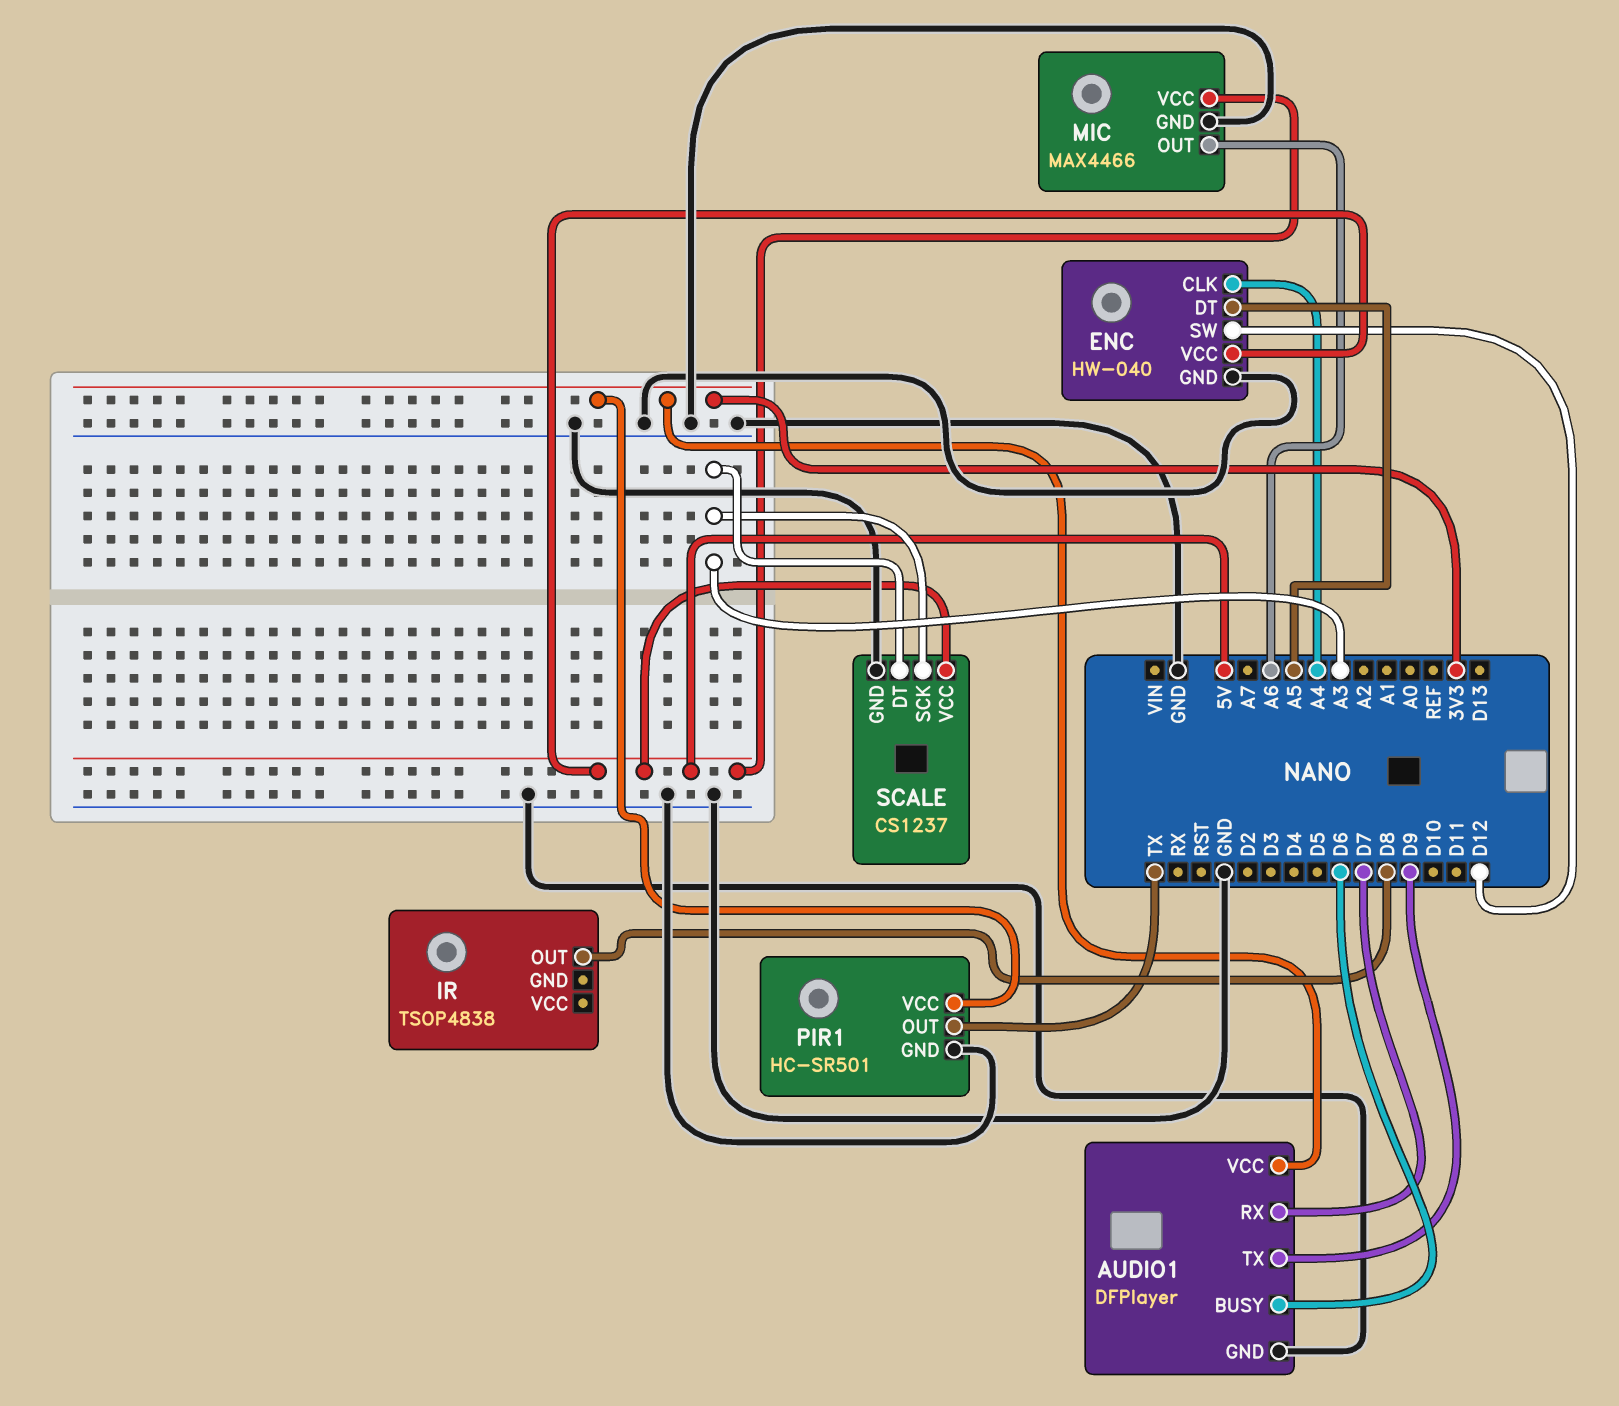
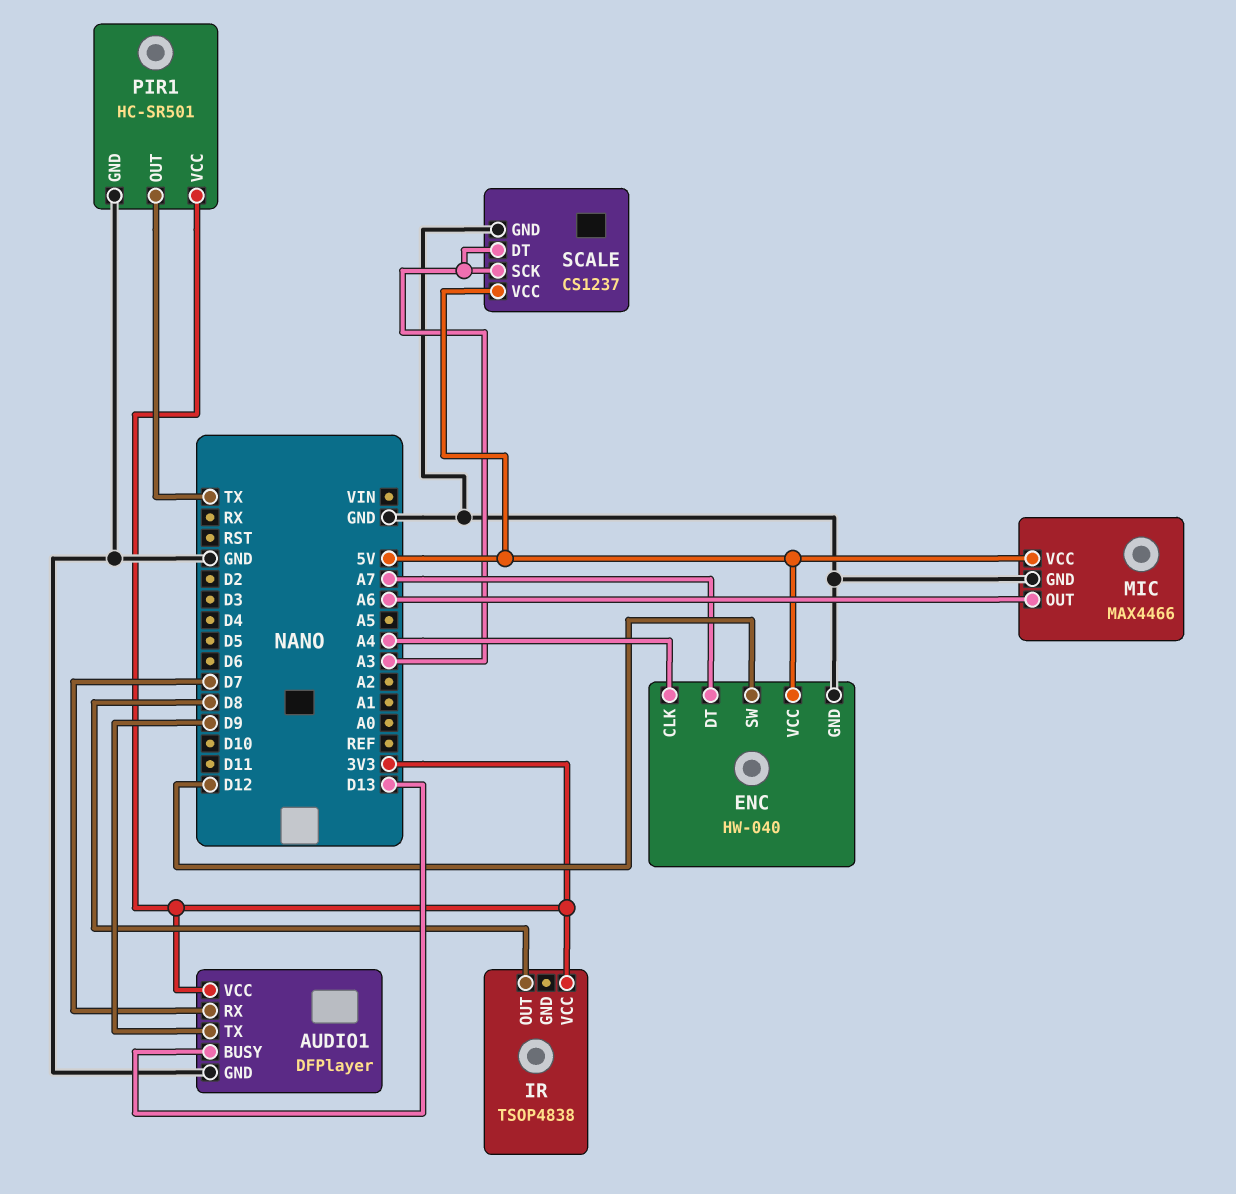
AUDIO1 pin BUSY: D6 -> D13
ENC pin DT: A5 -> A7
IR pin VCC: none -> 3V3

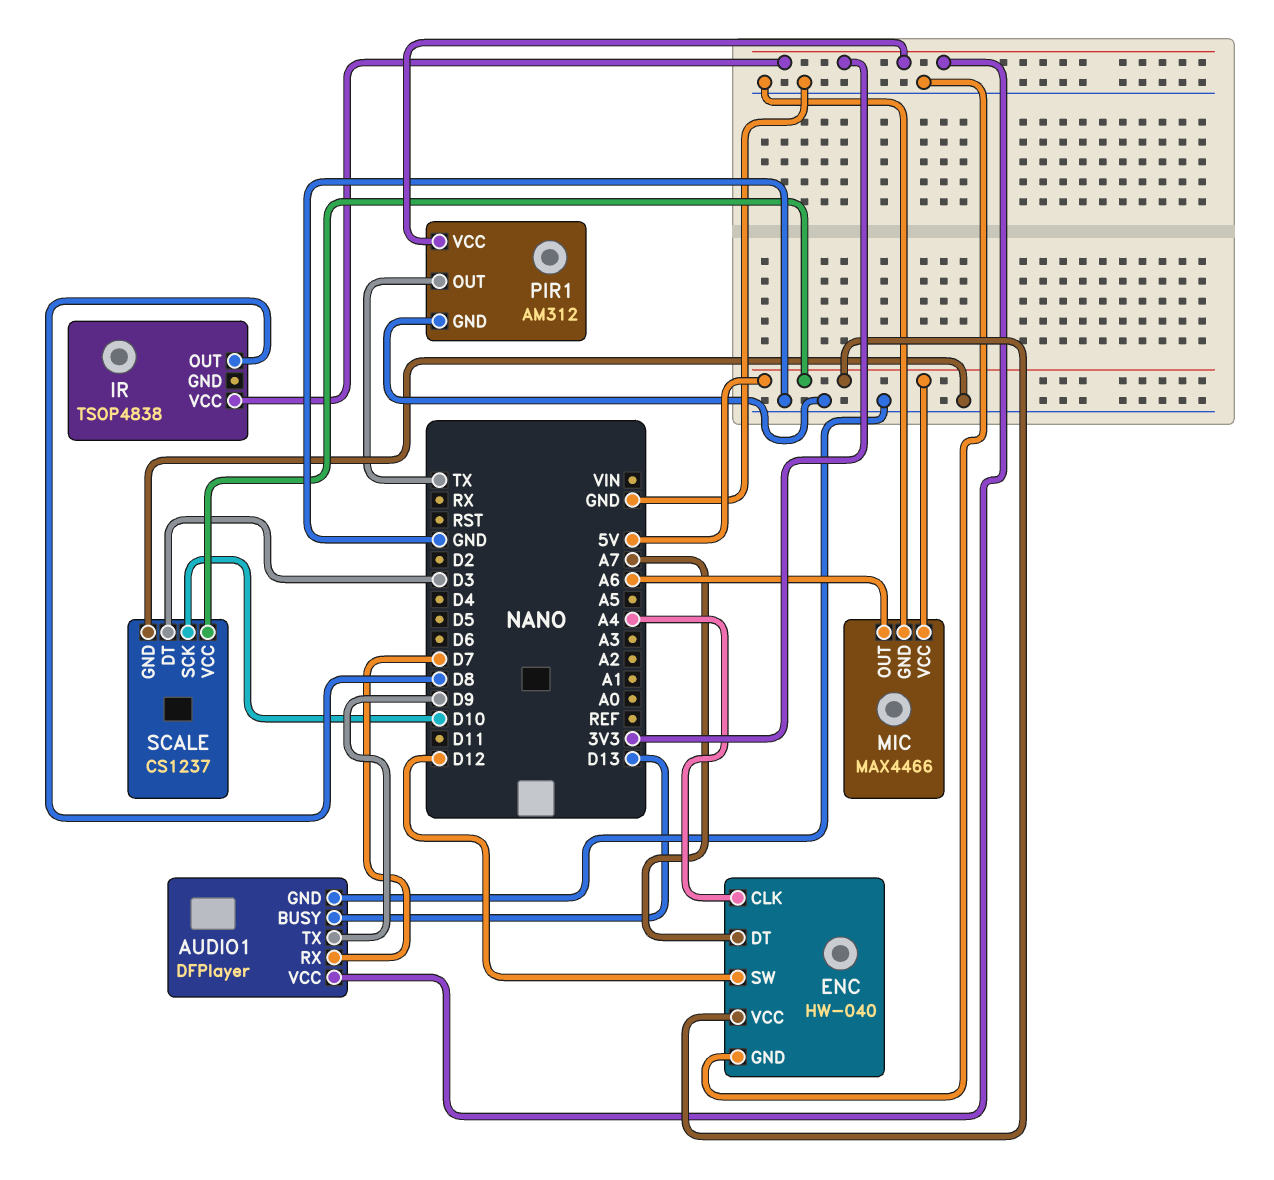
PIR1: HC-SR501 -> AM312
SCALE pin DT: A3 -> D3
SCALE pin SCK: A3 -> D10

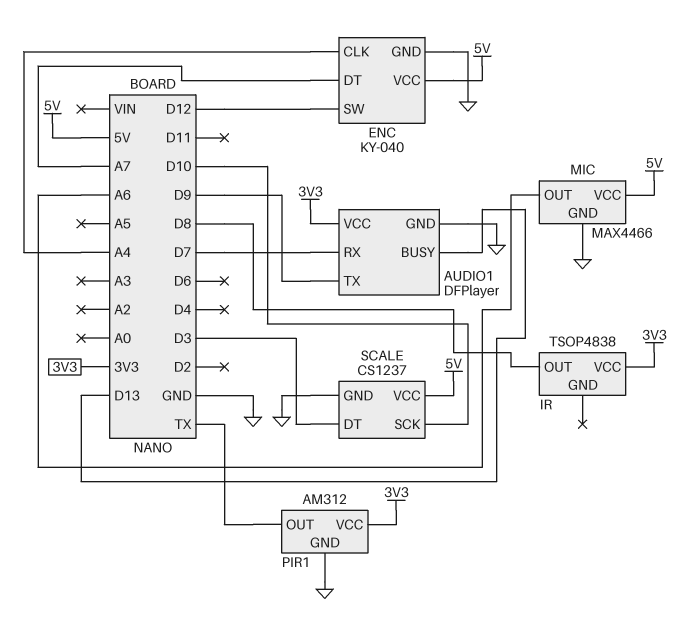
ENC: HW-040 -> KY-040

